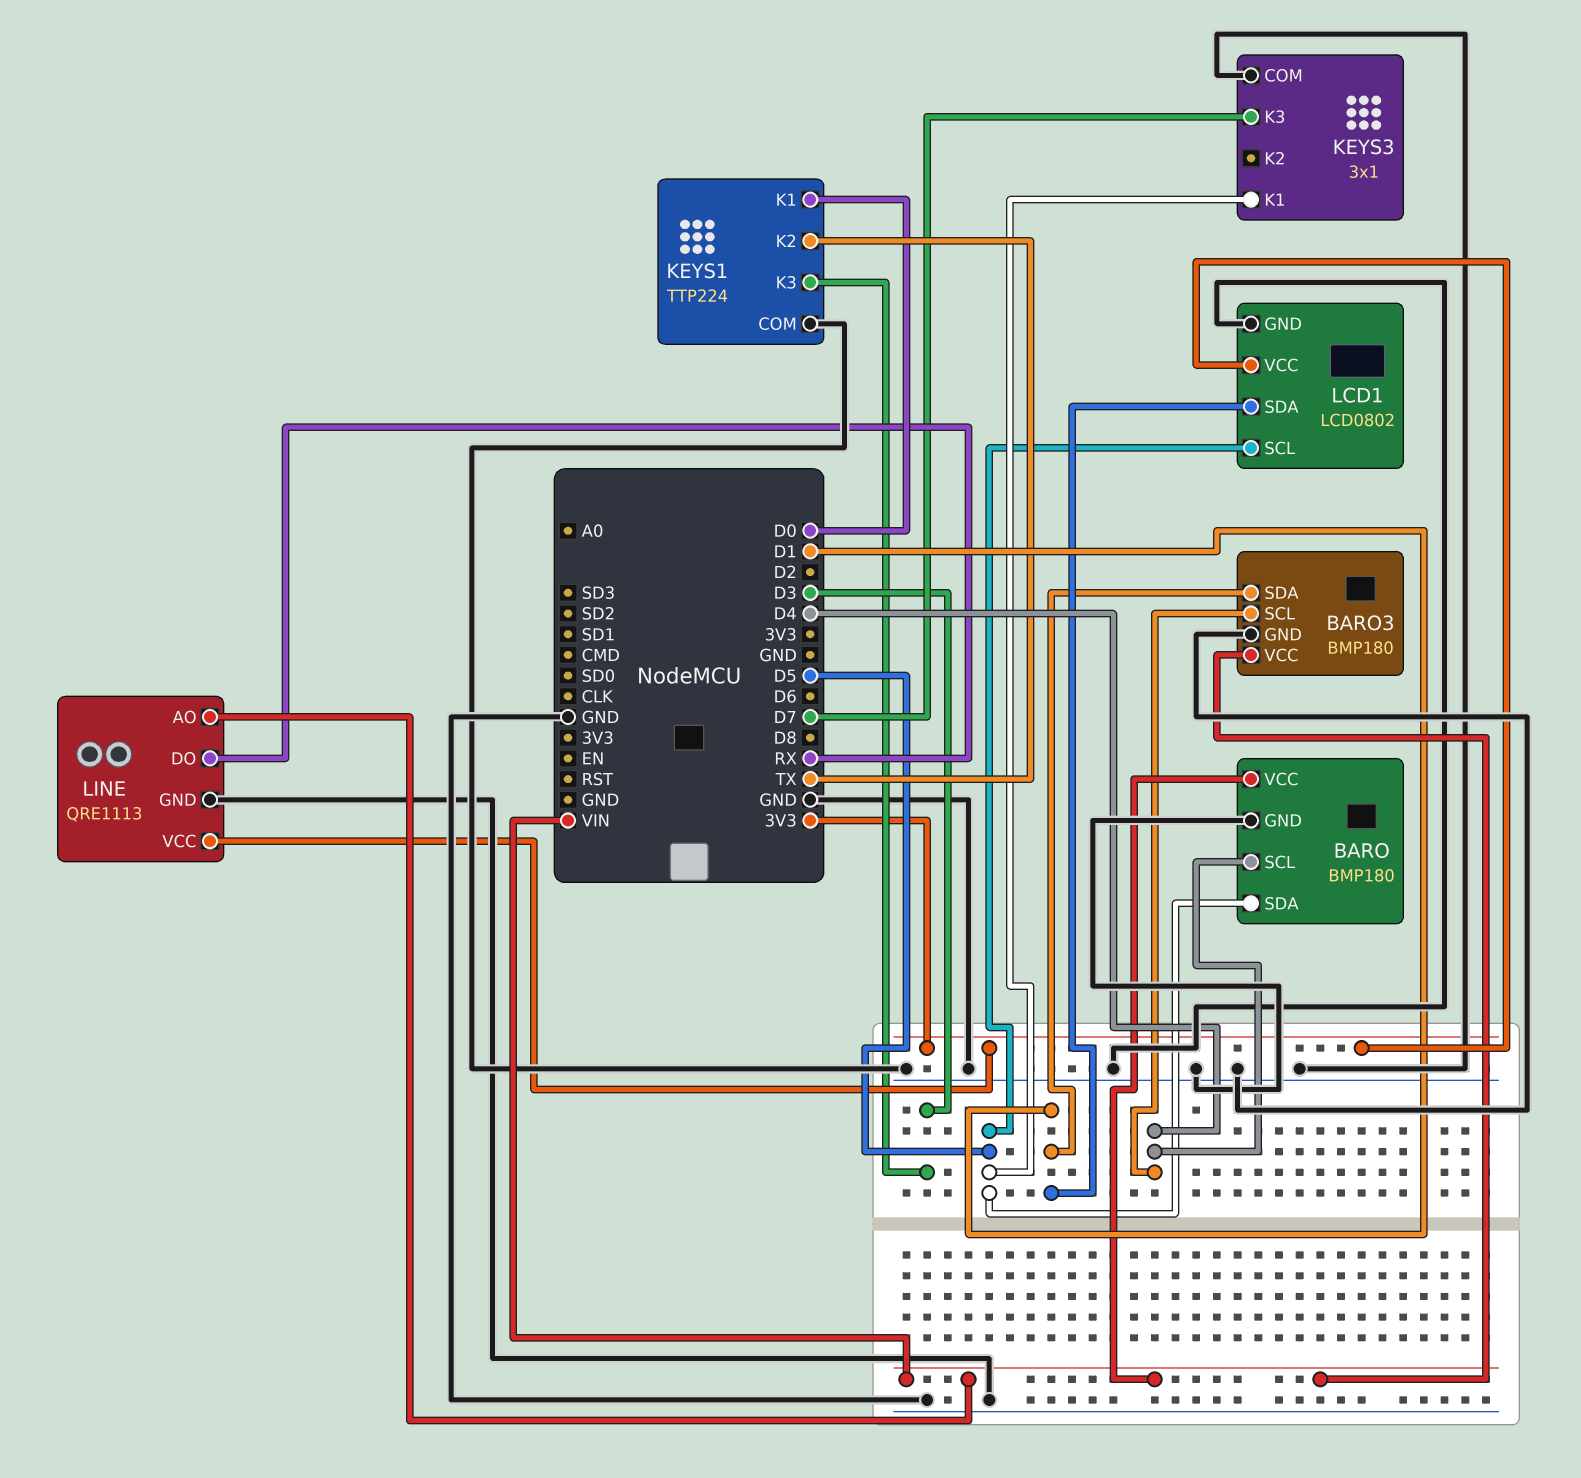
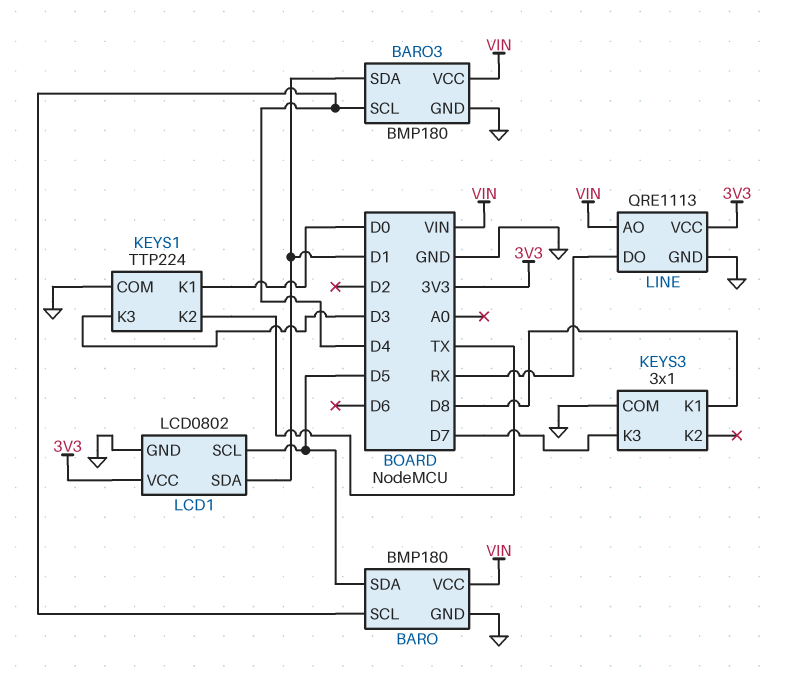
KEYS3 pin K1: D5 -> D8

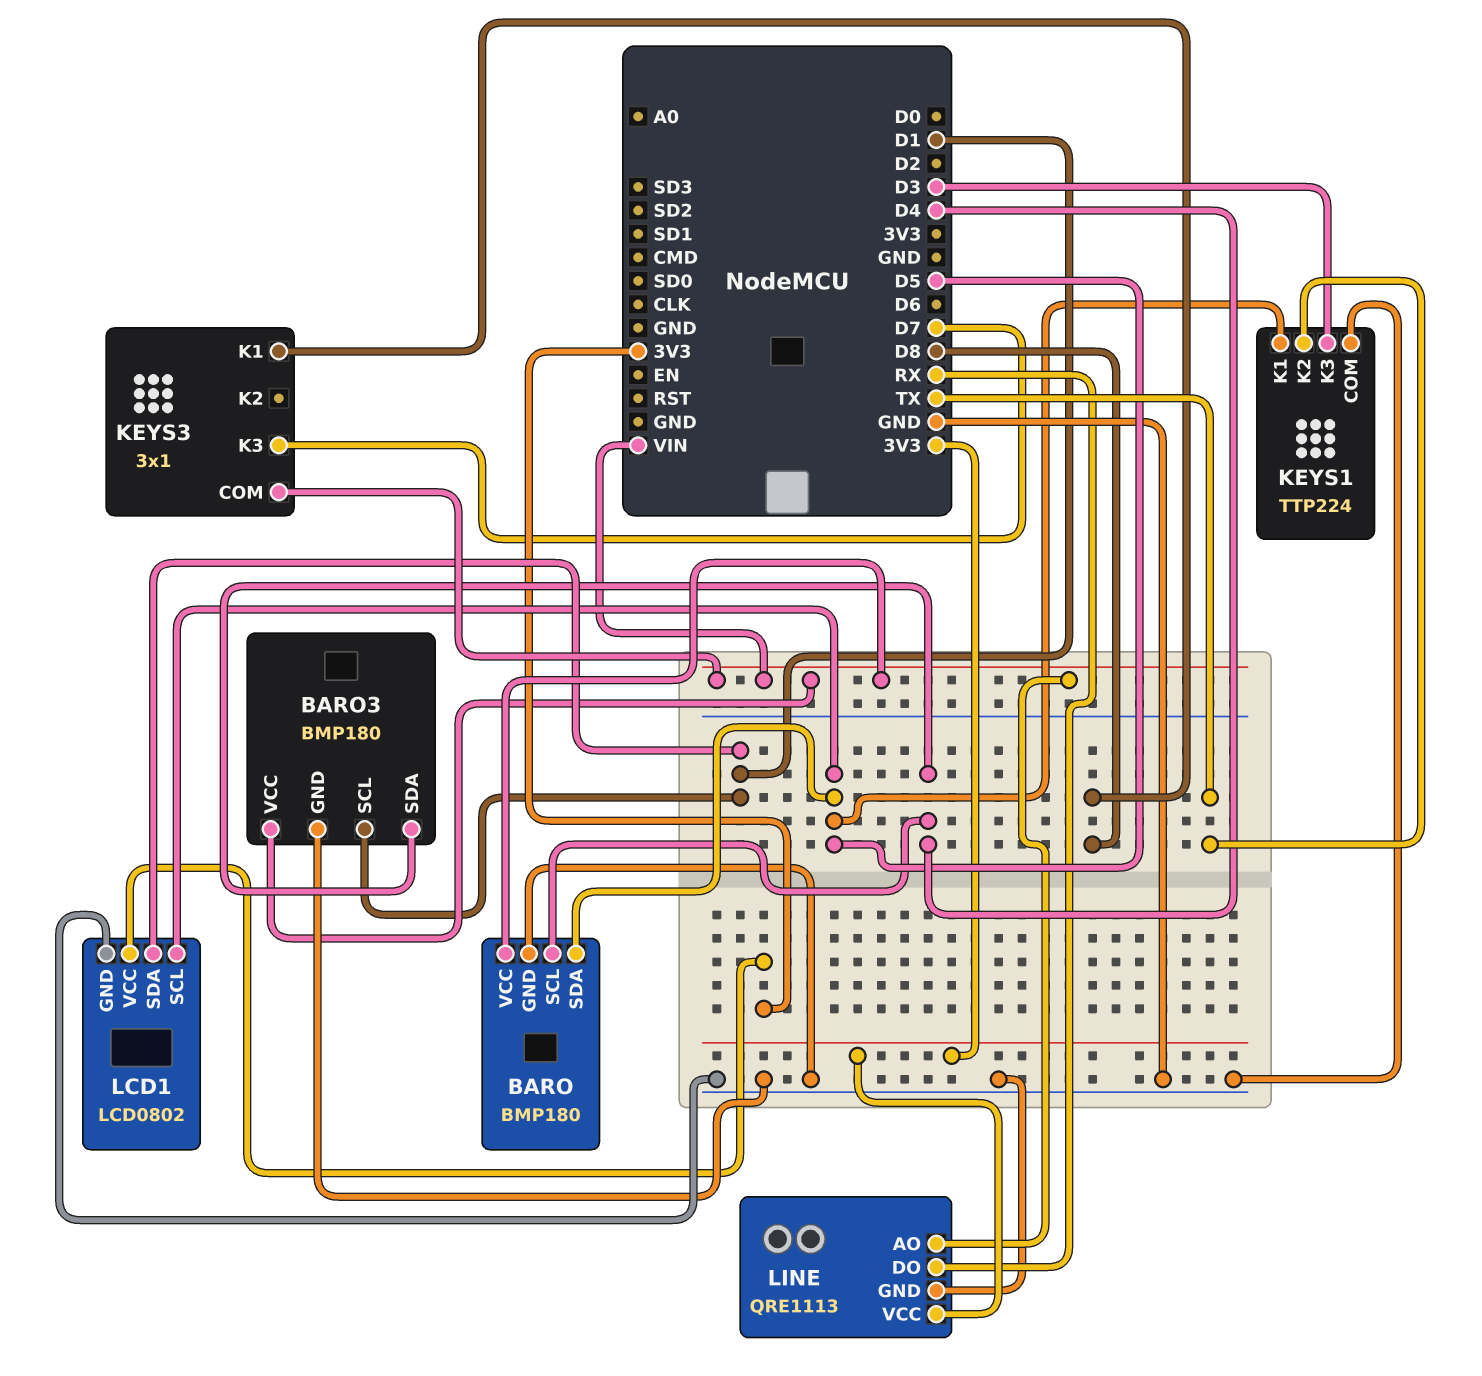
BARO3 pin SCL: D4 -> D1
BARO3 pin SDA: D1 -> D4
KEYS1 pin K1: D0 -> D5
KEYS3 pin COM: GND -> VIN

